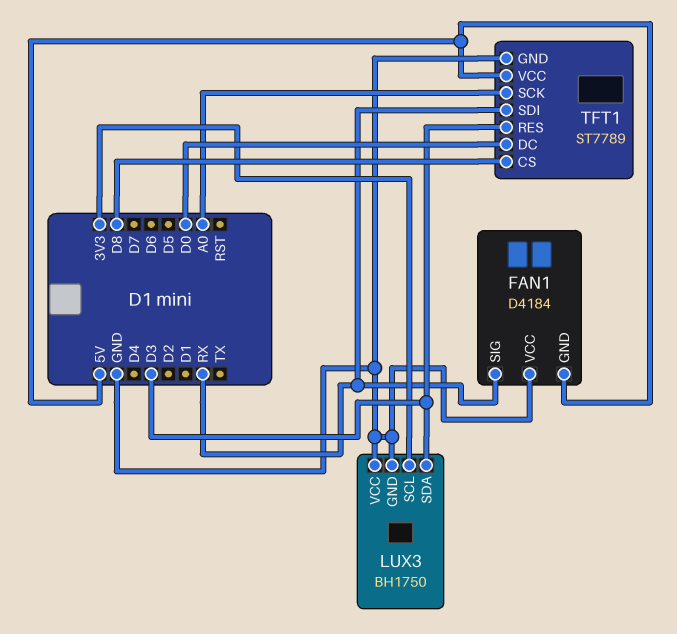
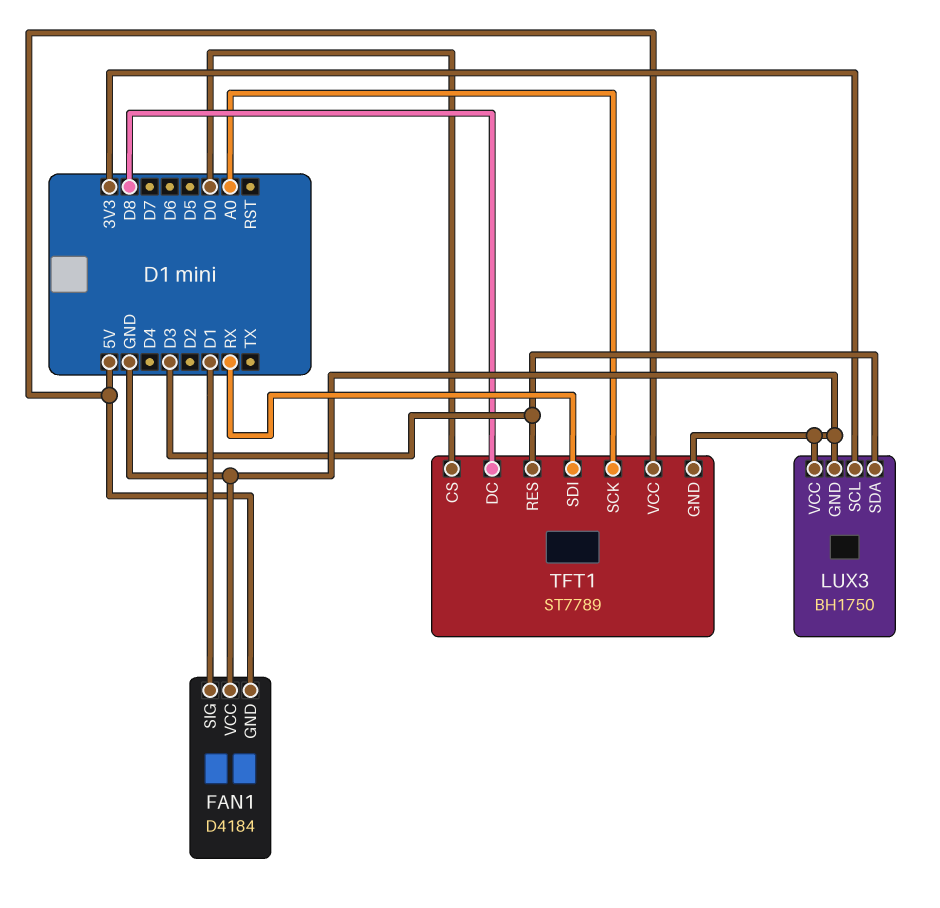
FAN1 pin SIG: RX -> D1
TFT1 pin CS: D8 -> D0
TFT1 pin DC: D0 -> D8

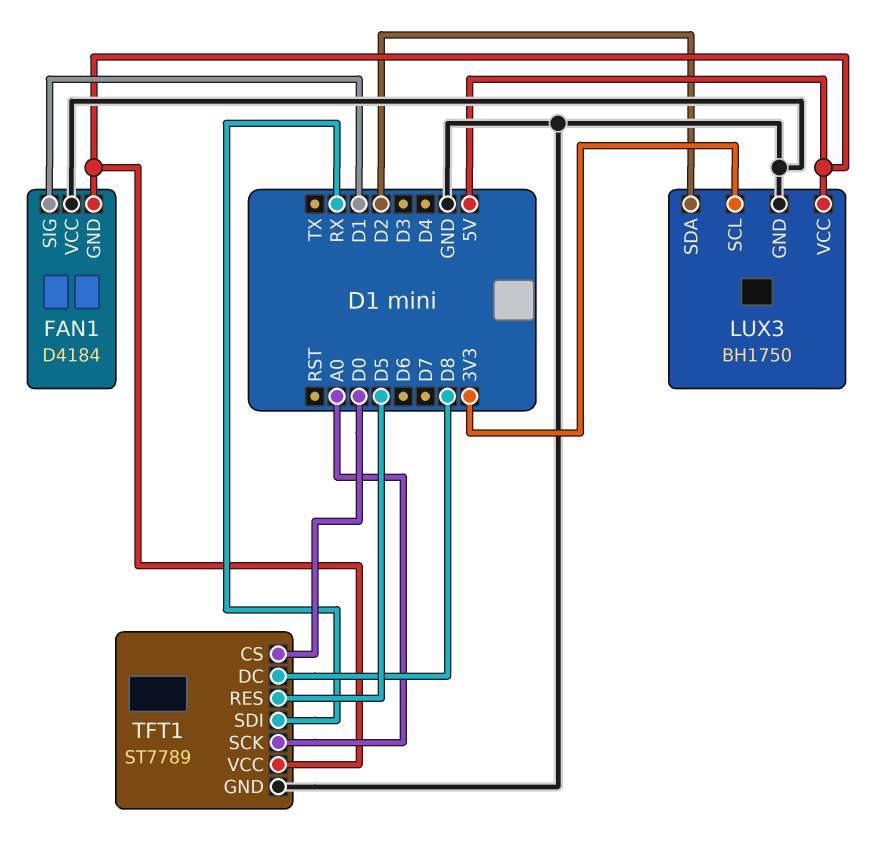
LUX3 pin SDA: D3 -> D2
LUX3 pin VCC: GND -> 5V
TFT1 pin RES: D3 -> D5

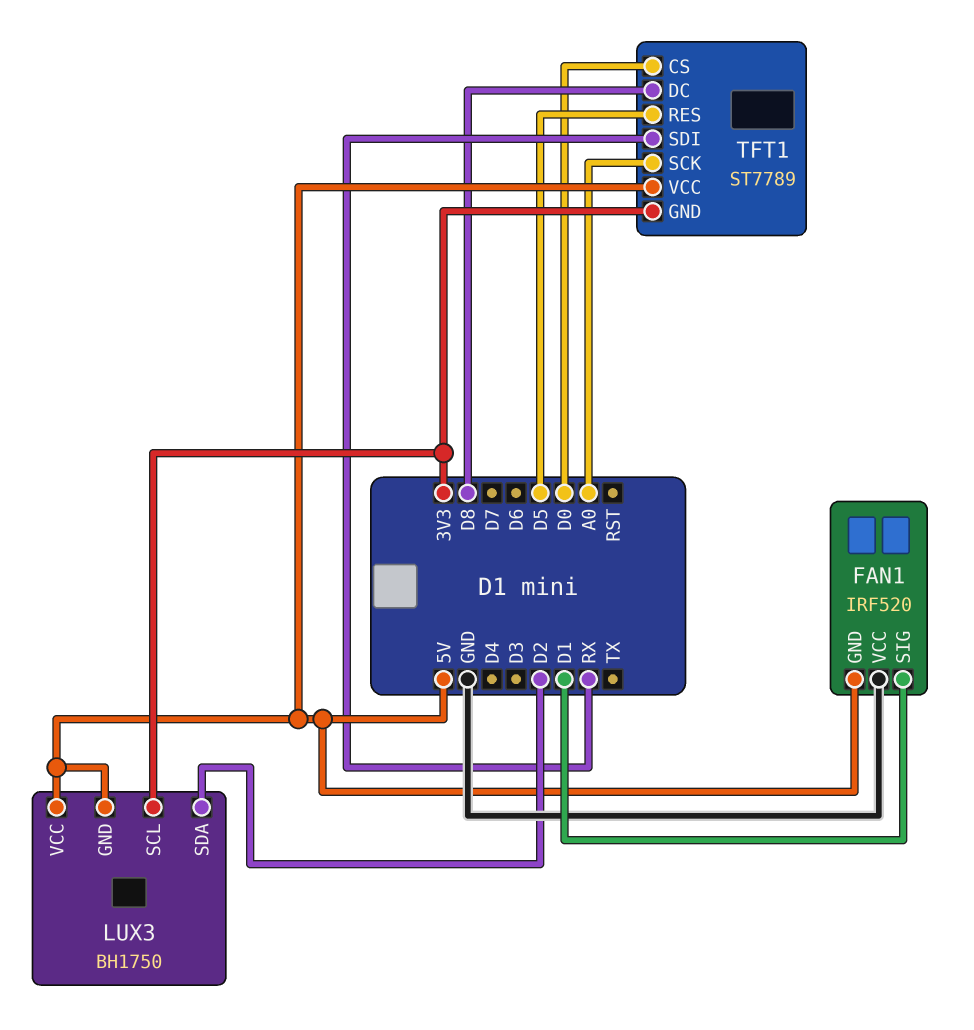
FAN1: D4184 -> IRF520
LUX3 pin GND: GND -> 5V
TFT1 pin GND: GND -> 3V3

